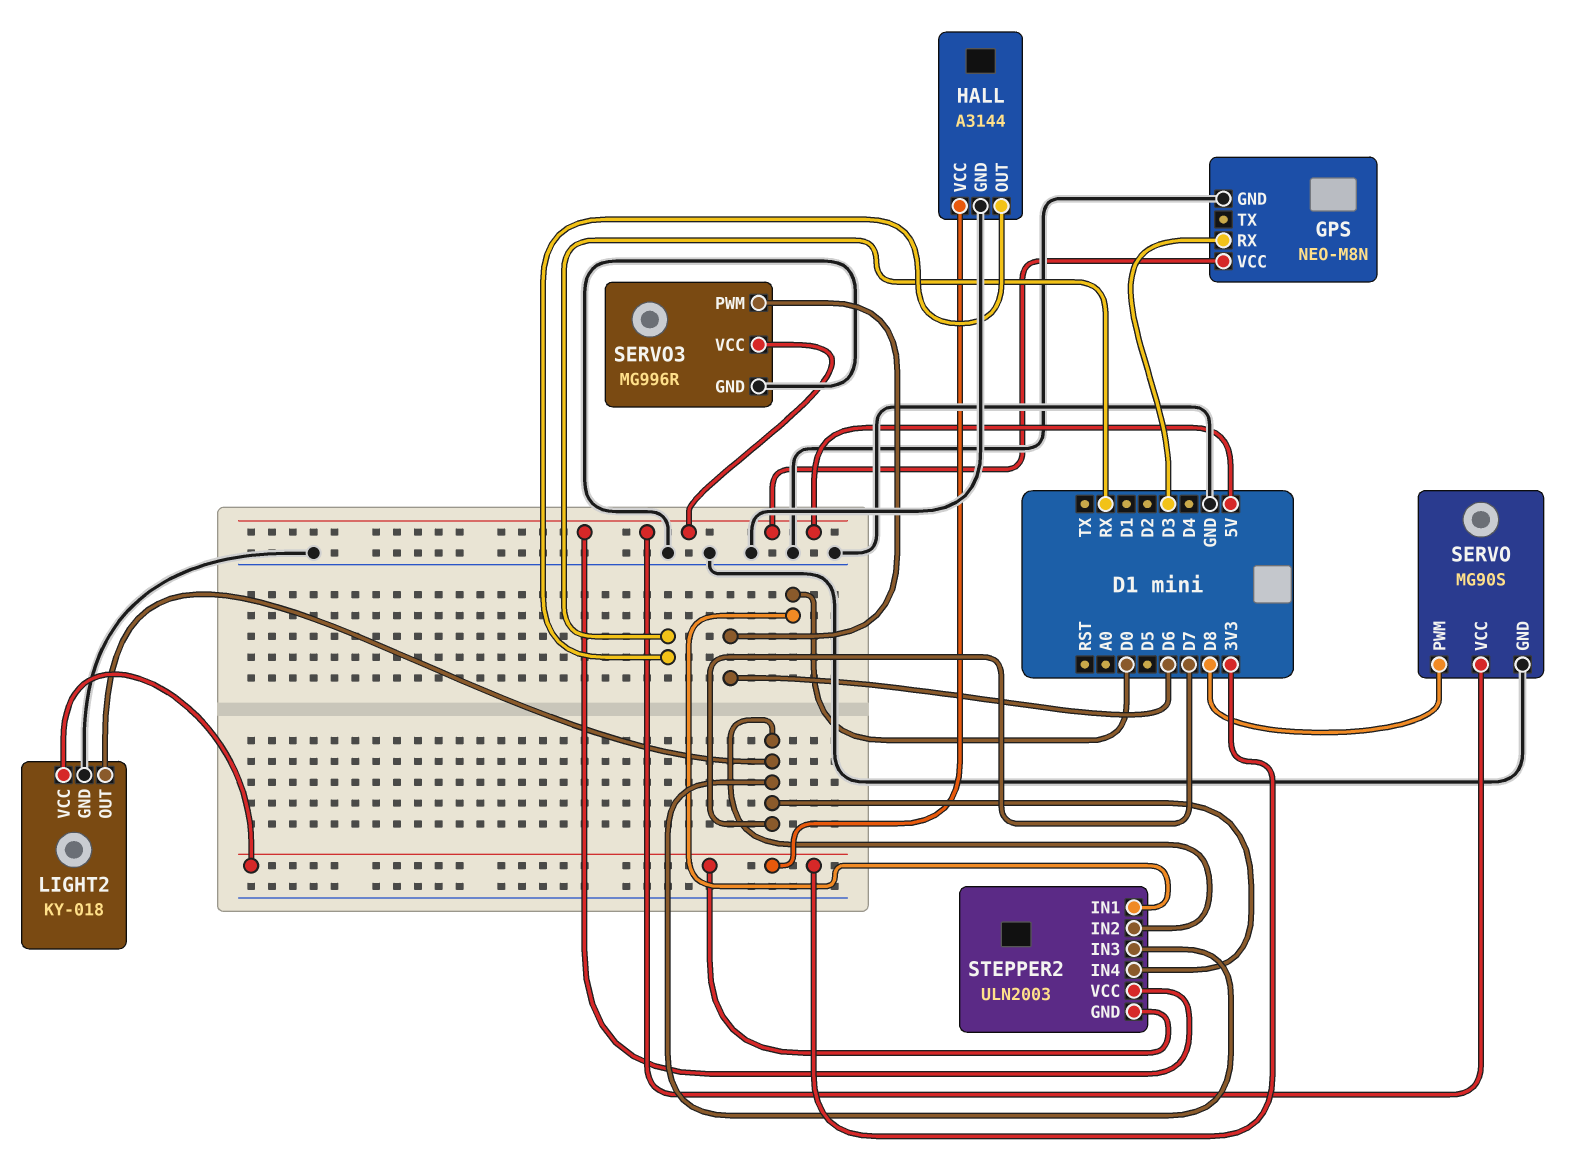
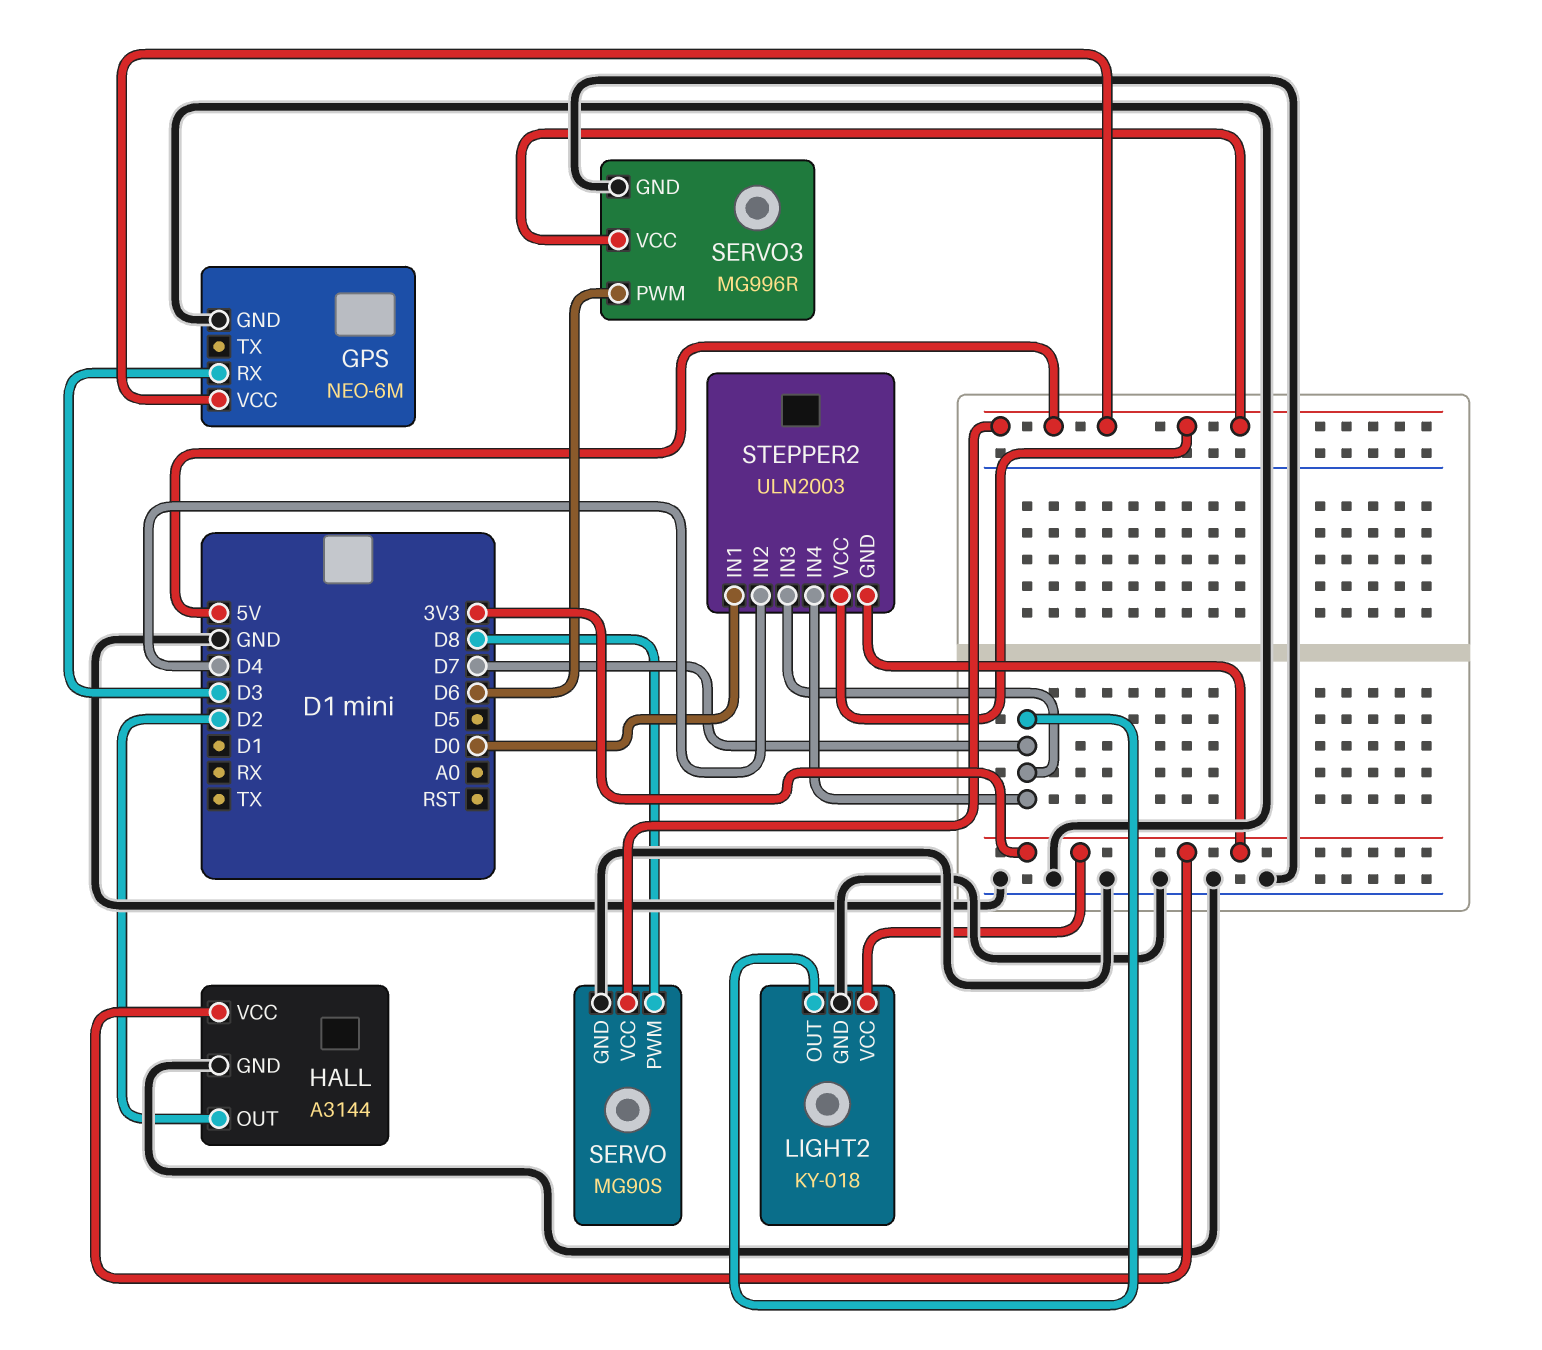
GPS: NEO-M8N -> NEO-6M
HALL pin OUT: RX -> D2
STEPPER2 pin IN2: D7 -> D4

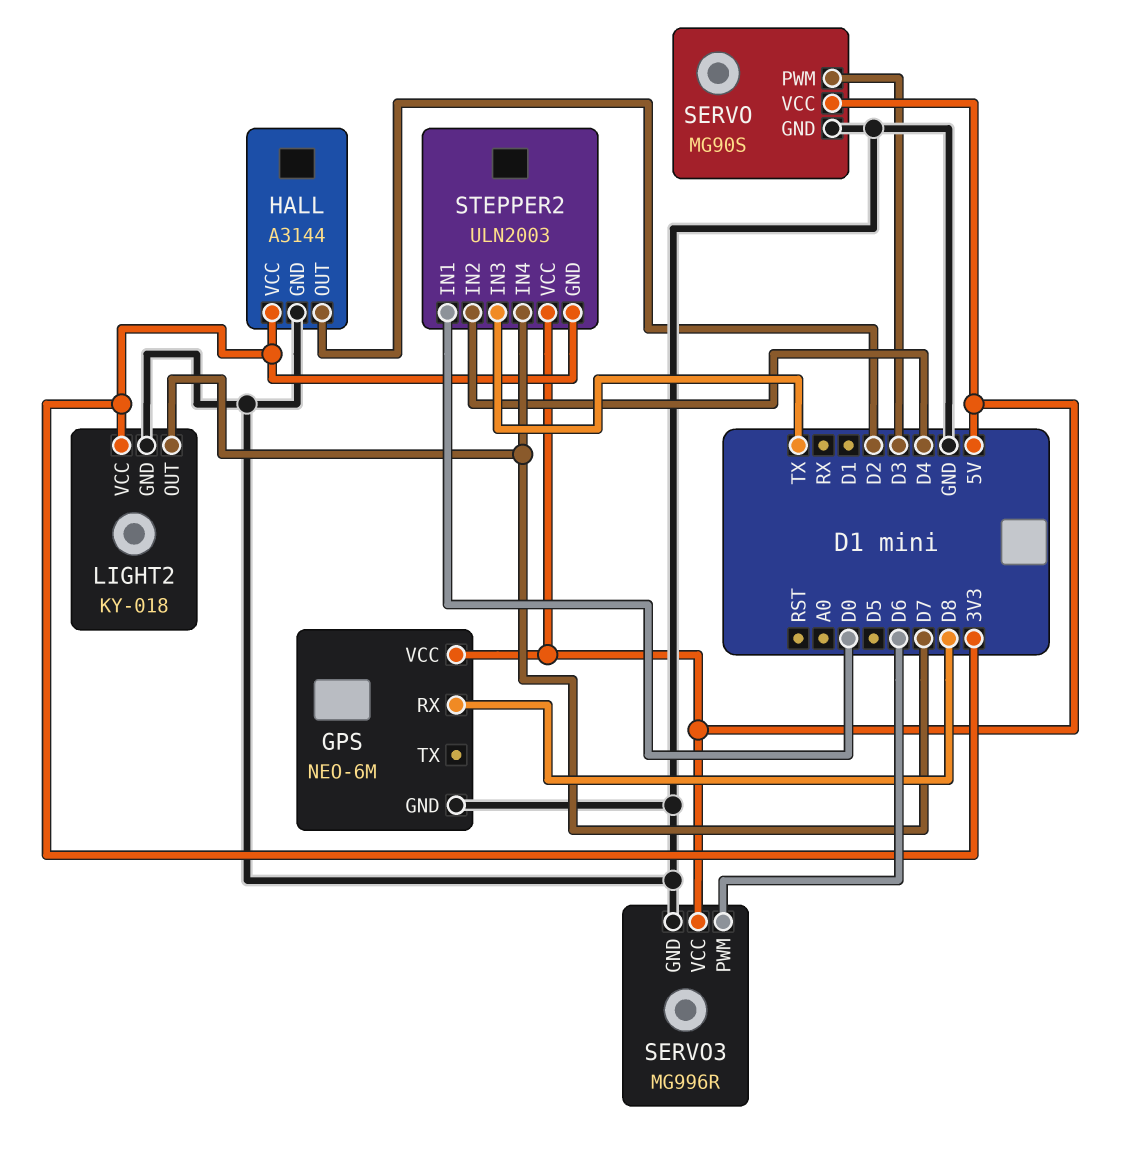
GPS pin RX: D3 -> D8
SERVO pin PWM: D8 -> D3
STEPPER2 pin IN3: D7 -> TX

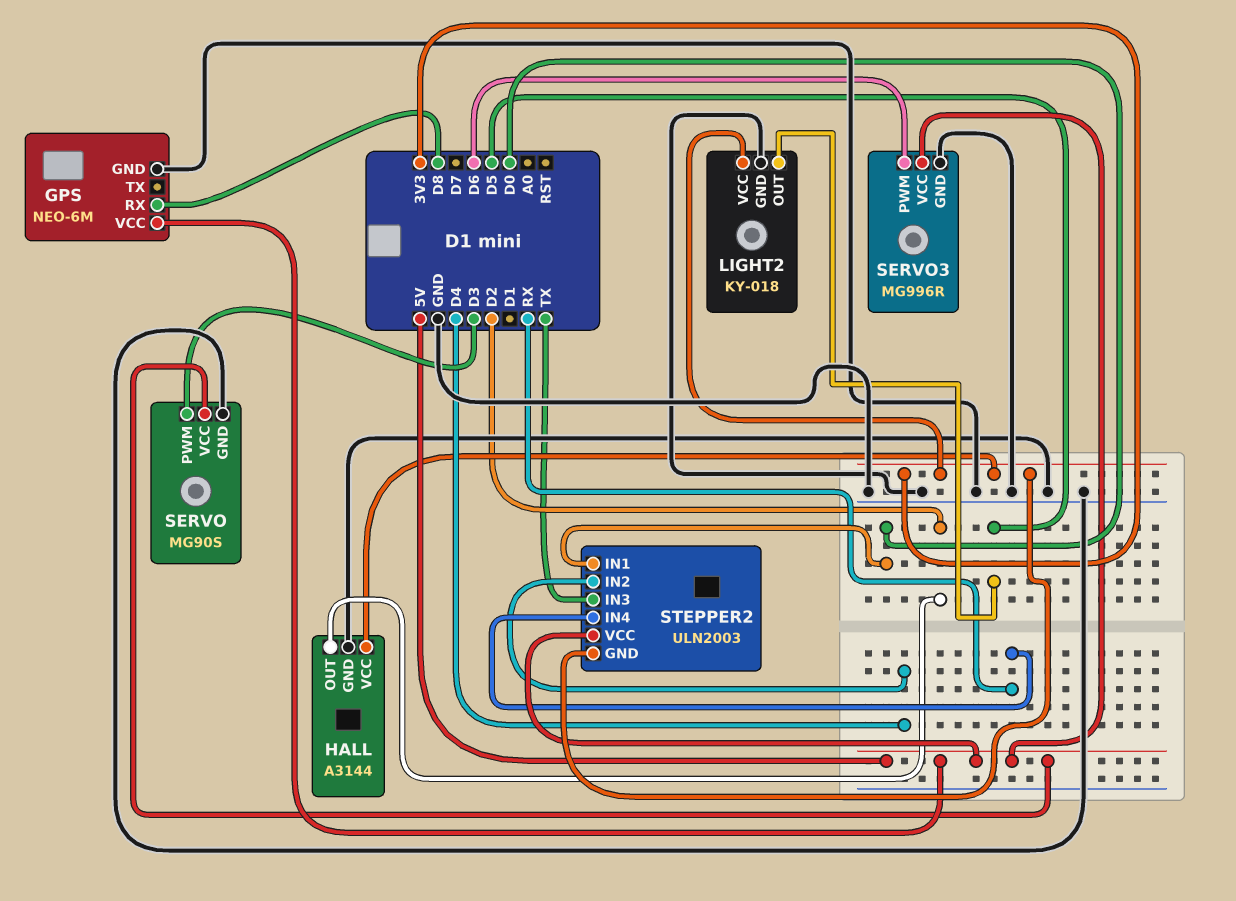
LIGHT2 pin OUT: D7 -> D5
STEPPER2 pin IN4: D7 -> RX

